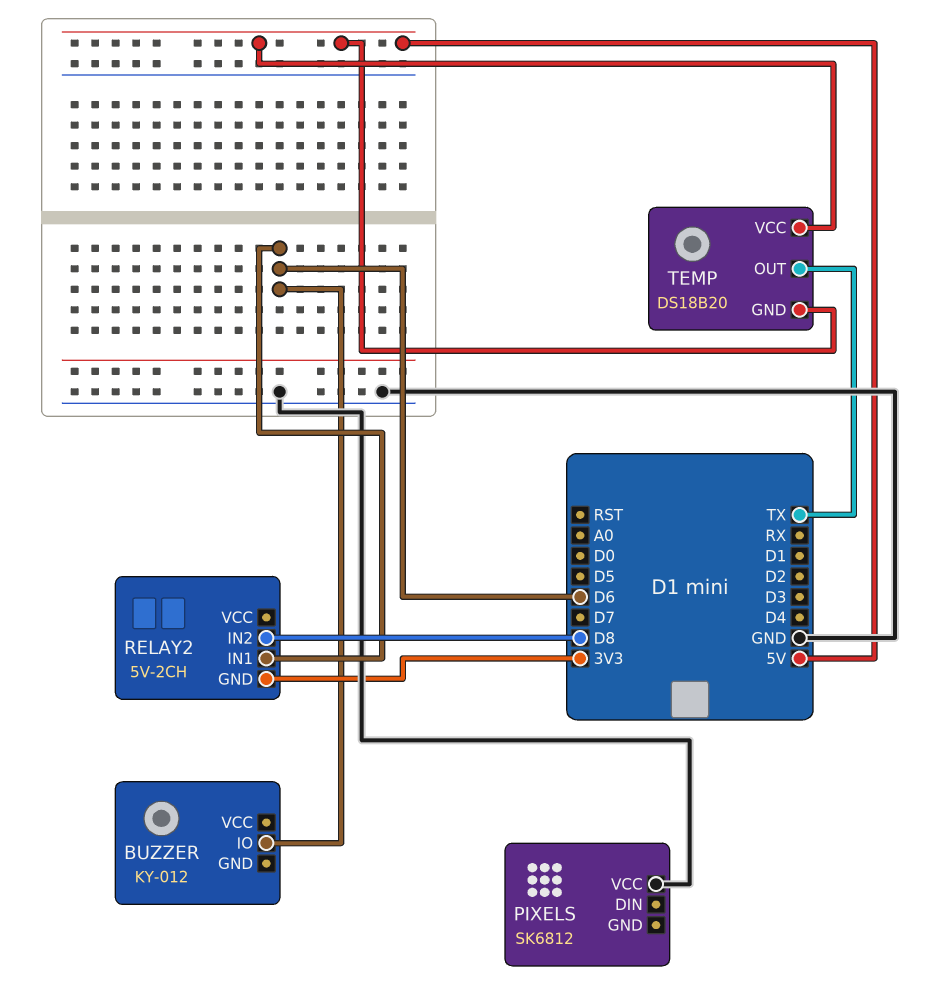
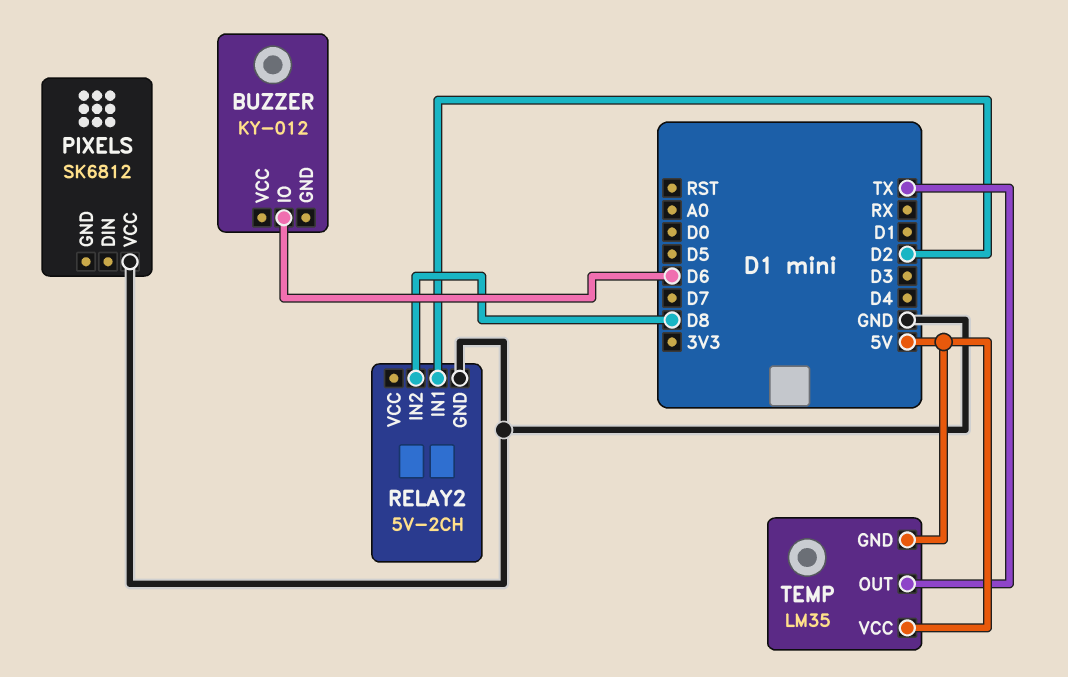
RELAY2 pin GND: 3V3 -> GND
RELAY2 pin IN1: D6 -> D2
TEMP: DS18B20 -> LM35

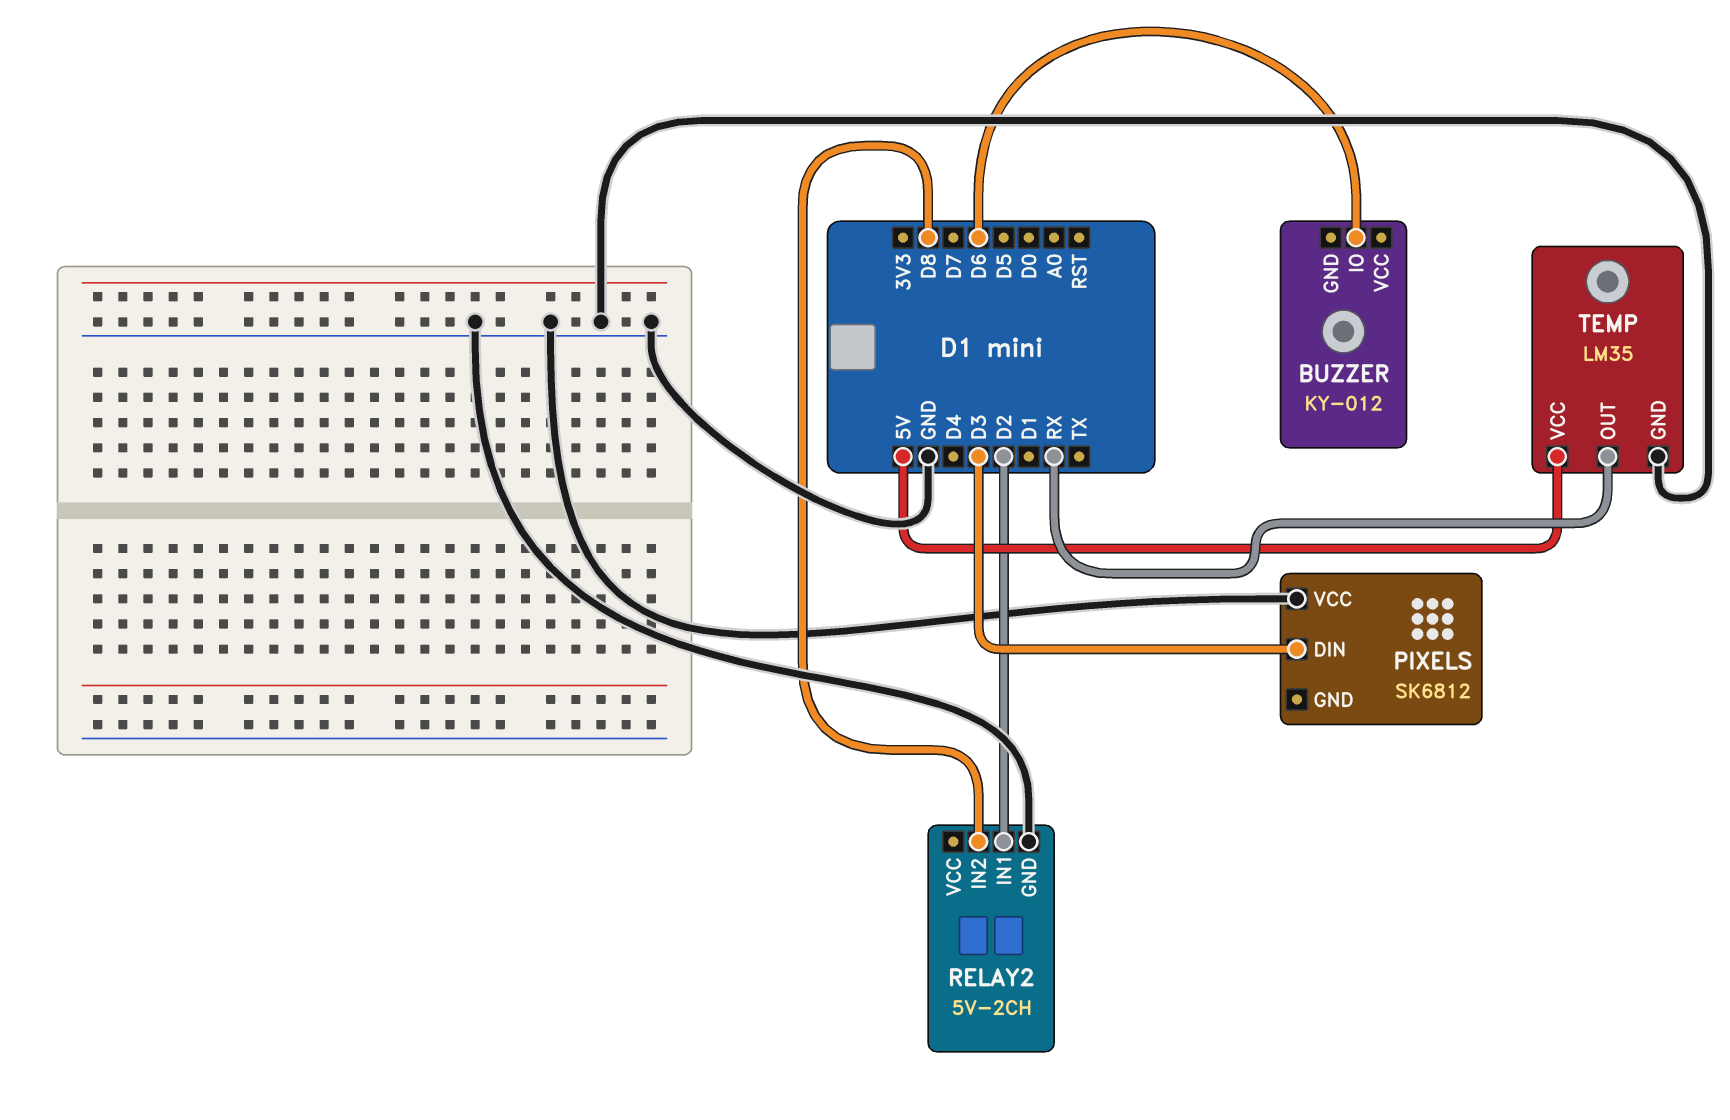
PIXELS pin DIN: none -> D3
TEMP pin GND: 5V -> GND
TEMP pin OUT: TX -> RX

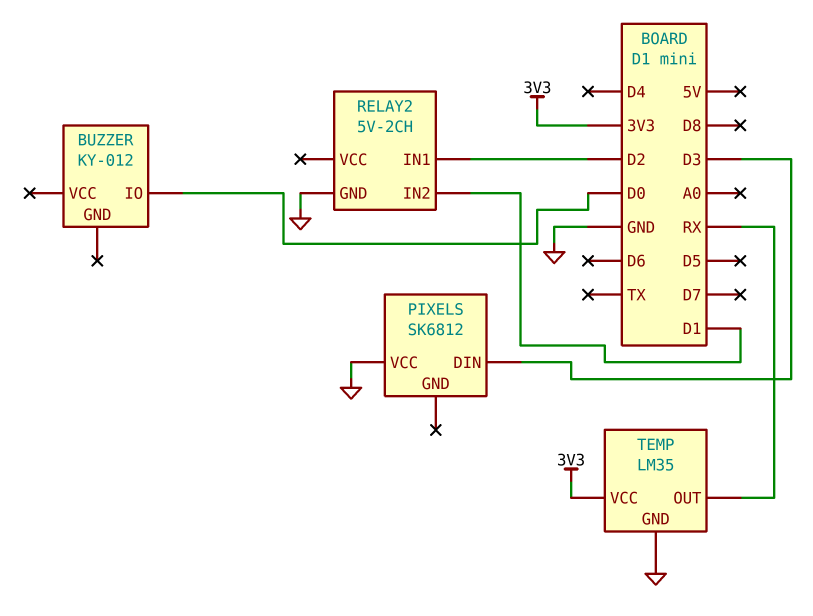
BUZZER pin IO: D6 -> D0
RELAY2 pin IN2: D8 -> D1
TEMP pin VCC: 5V -> 3V3

